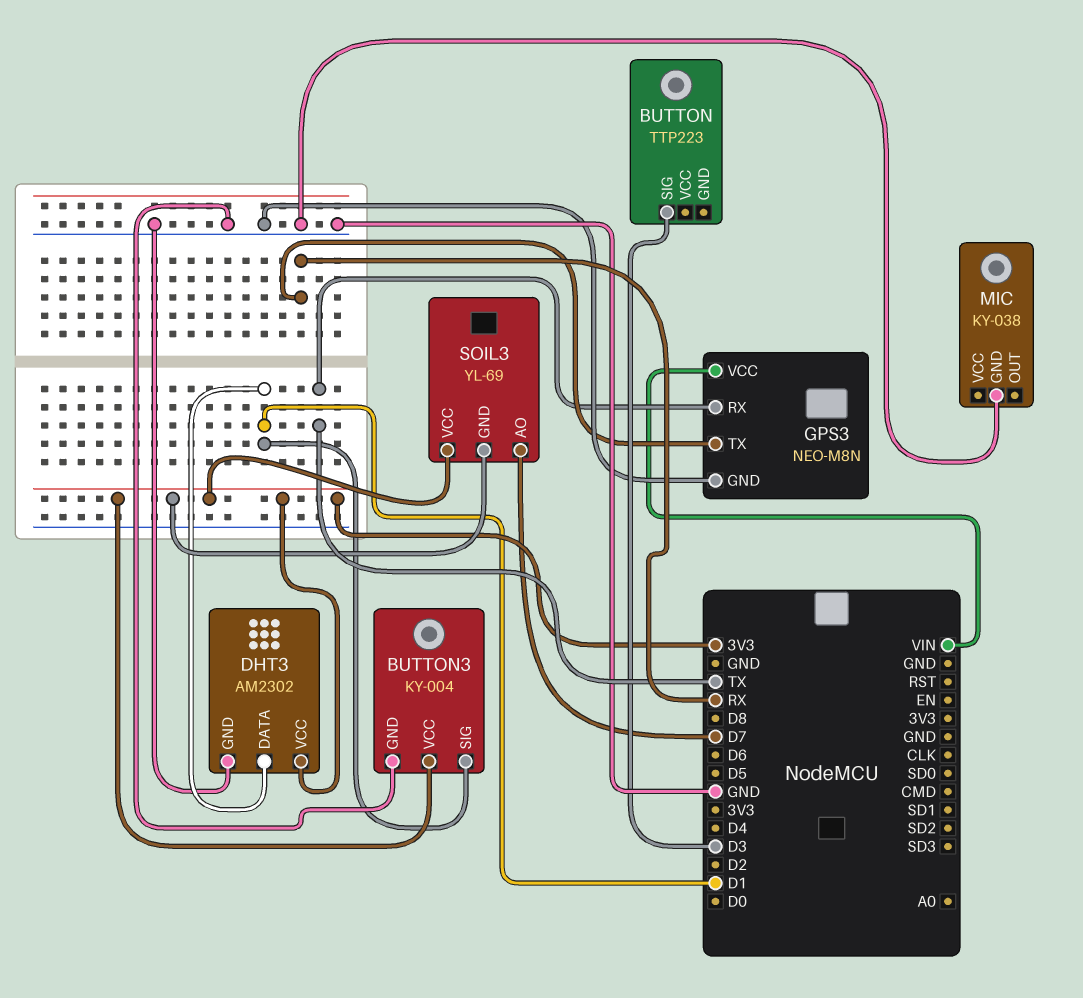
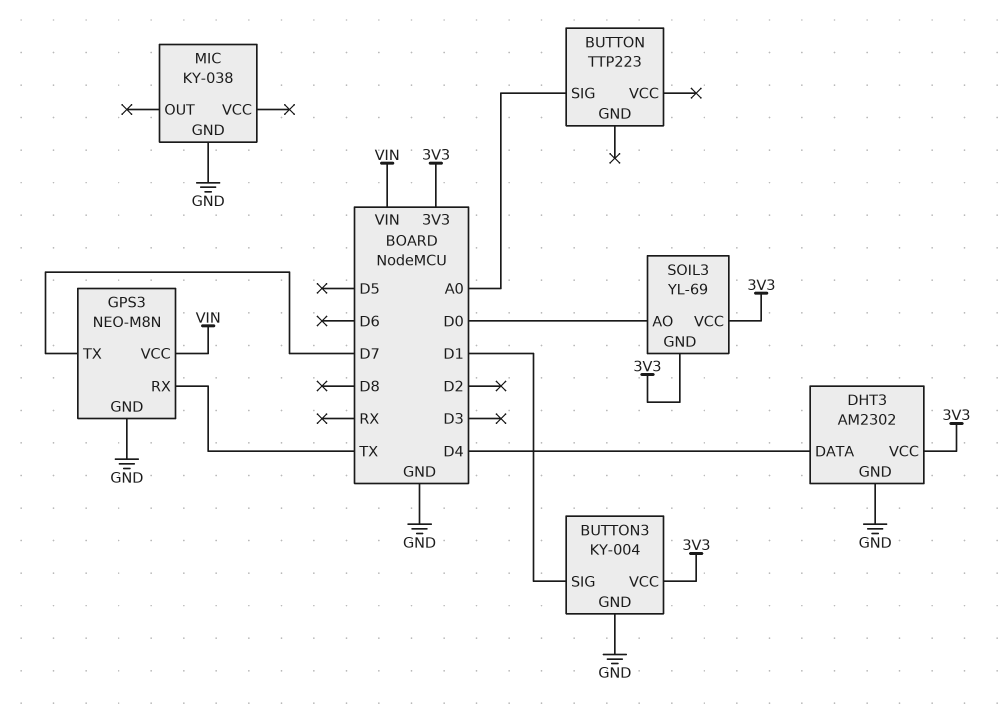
BUTTON pin SIG: D3 -> A0
DHT3 pin DATA: D1 -> D4
GPS3 pin TX: RX -> D7
SOIL3 pin AO: D7 -> D0

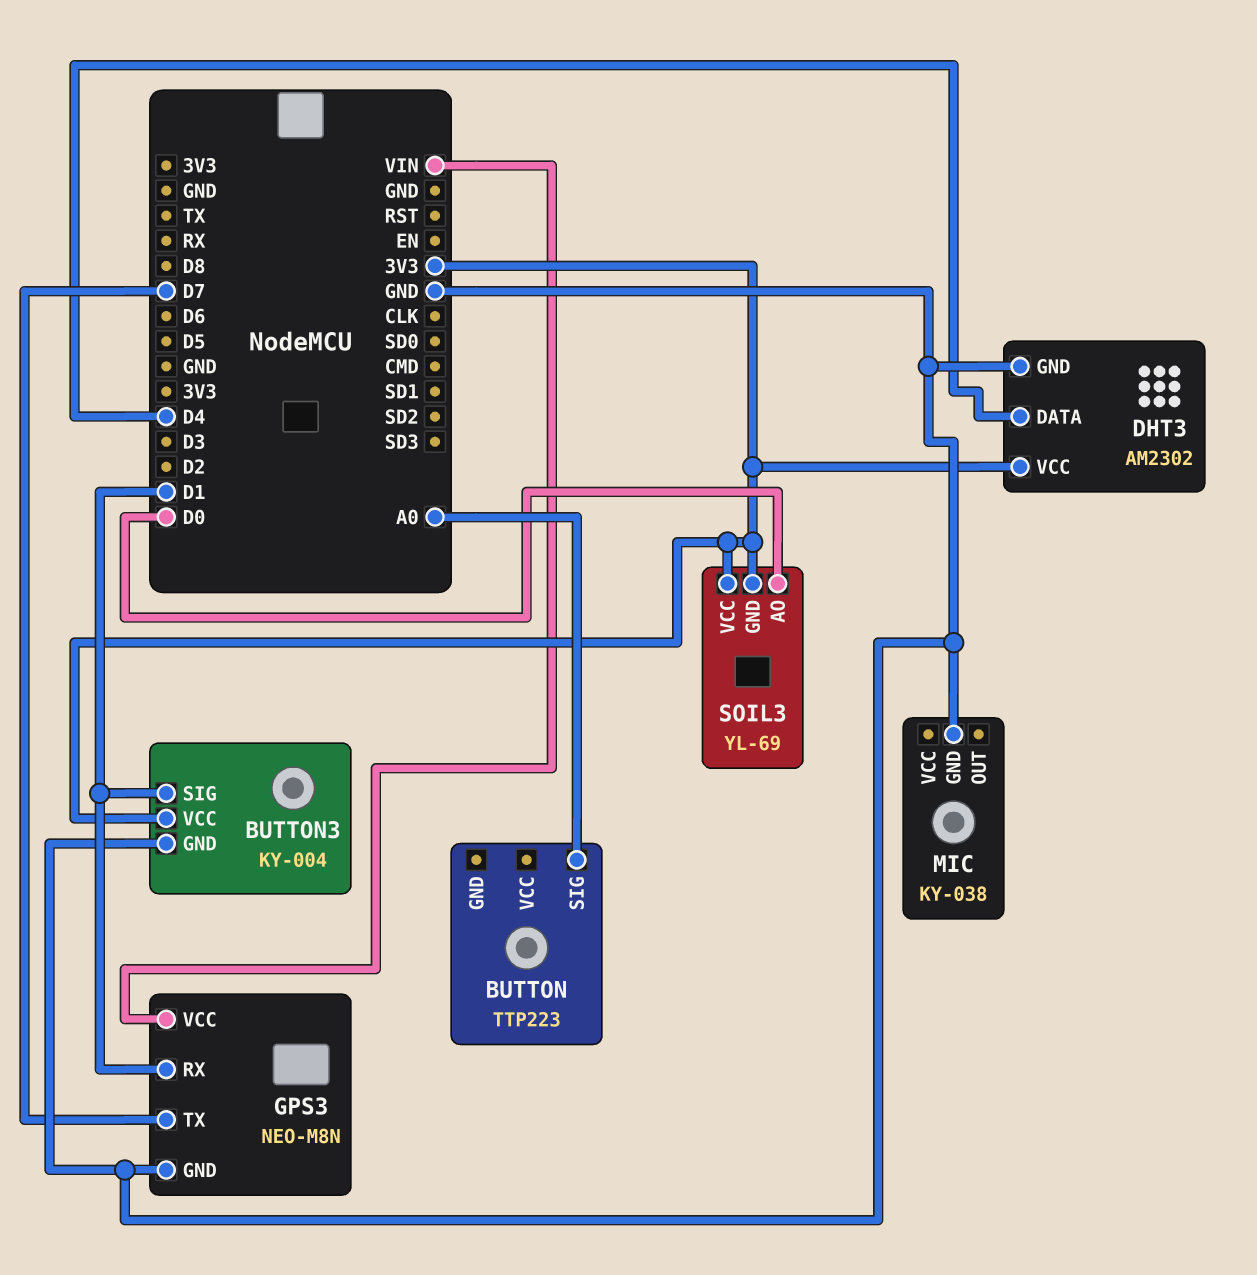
GPS3 pin RX: TX -> D1

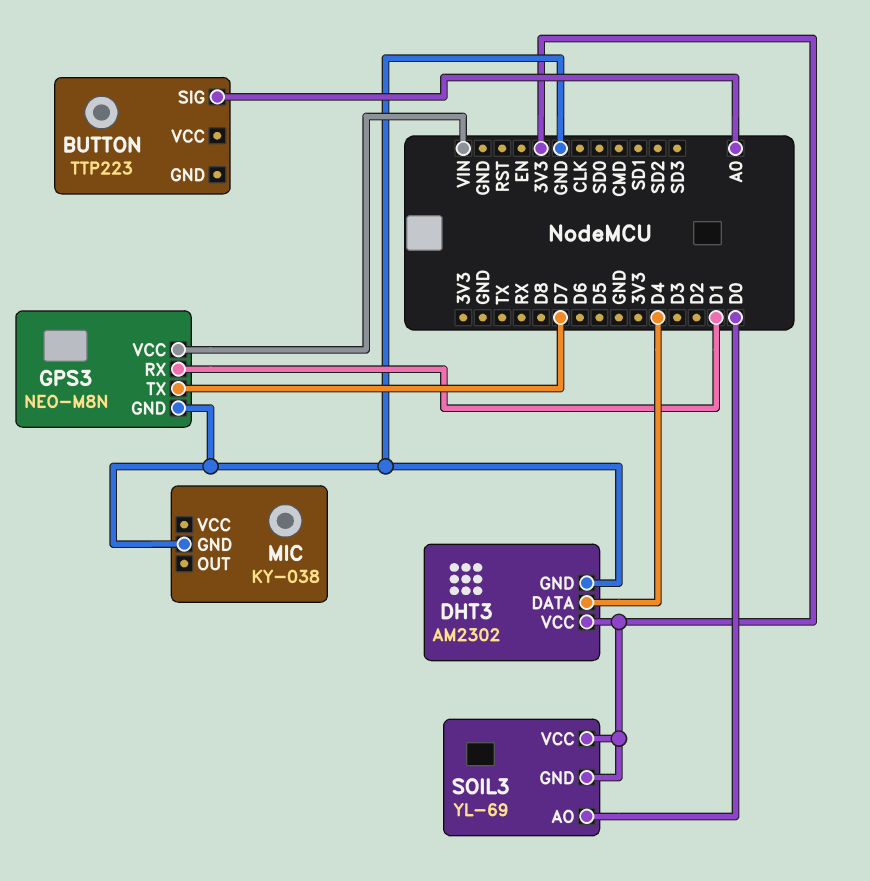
BUTTON3: KY-004 -> none
BUTTON3 pin GND: GND -> none
BUTTON3 pin SIG: D1 -> none
BUTTON3 pin VCC: 3V3 -> none

